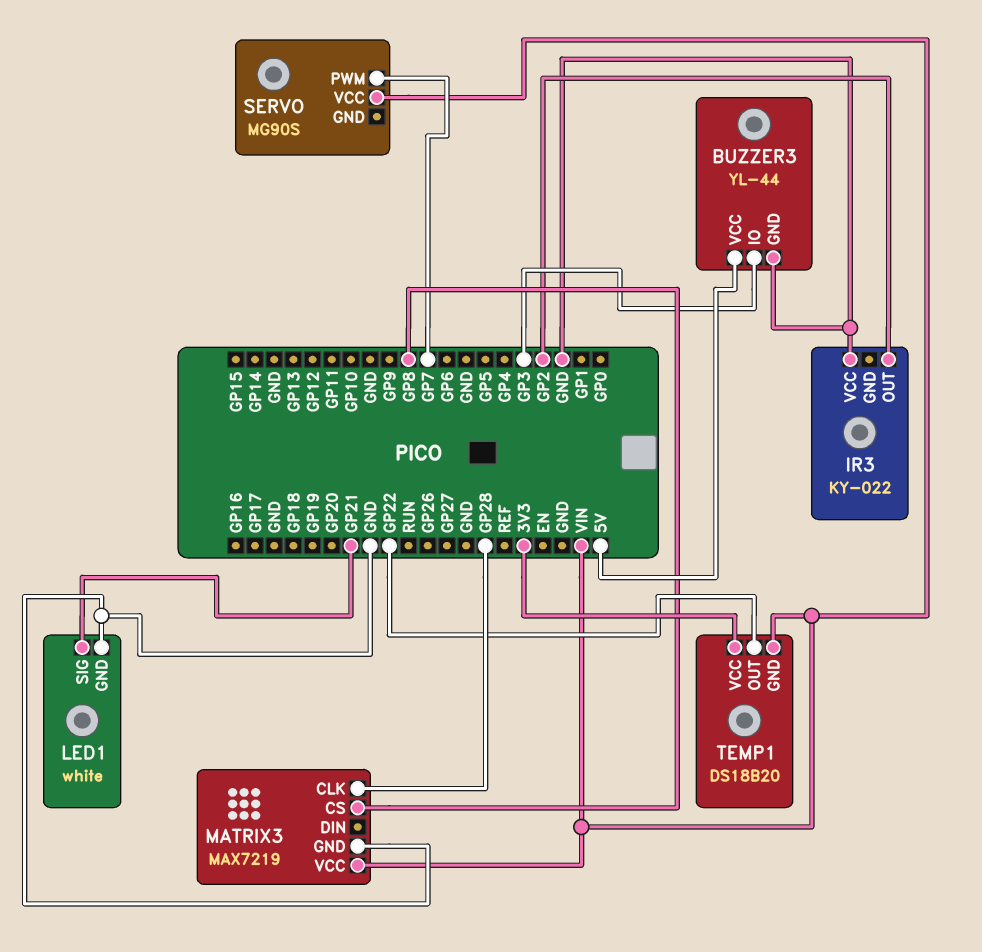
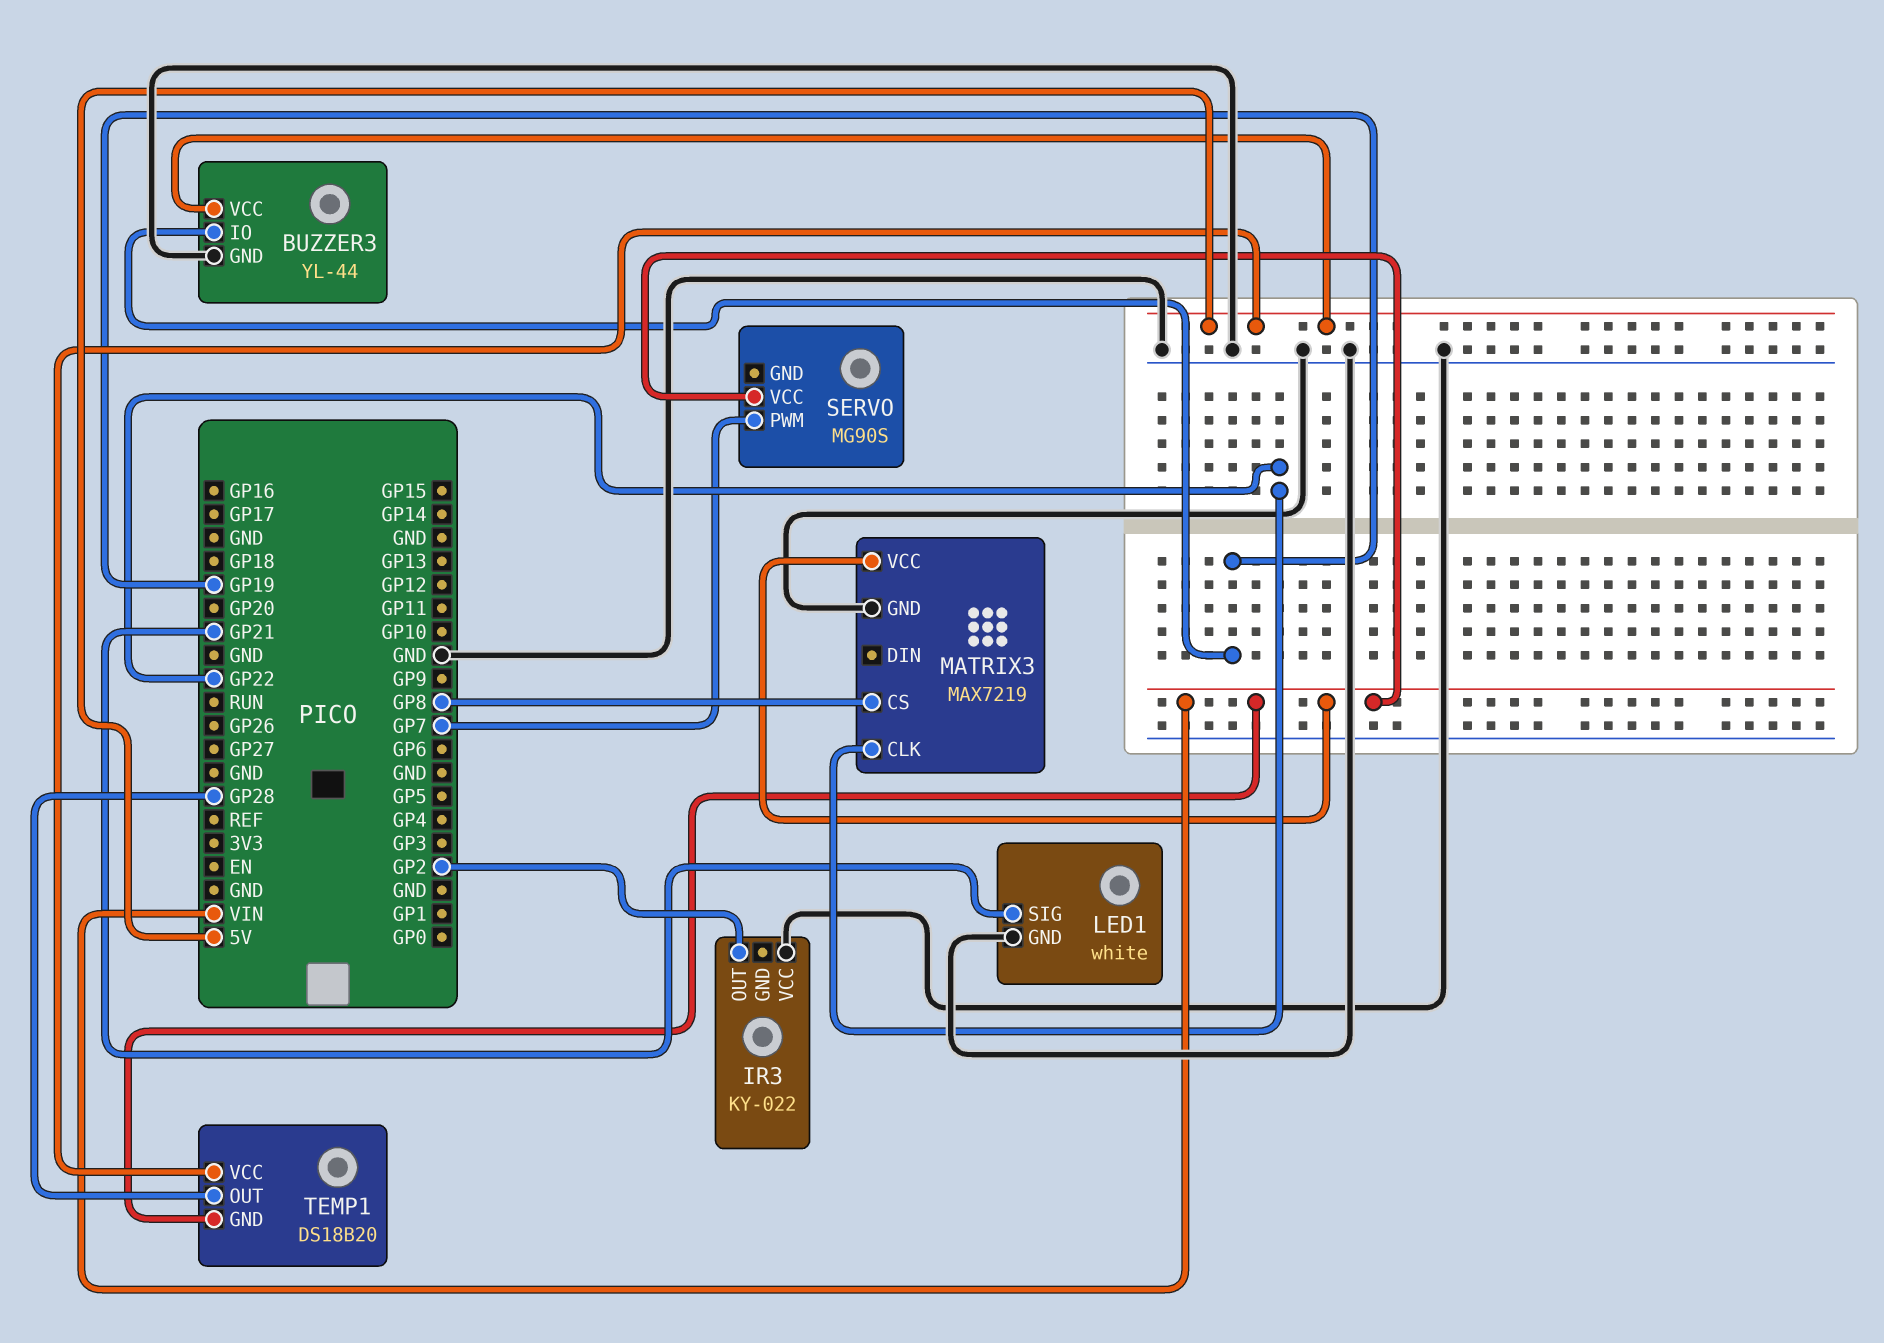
BUZZER3 pin IO: GP3 -> GP19
MATRIX3 pin CLK: GP28 -> GP22
TEMP1 pin OUT: GP22 -> GP28
TEMP1 pin VCC: 3V3 -> 5V

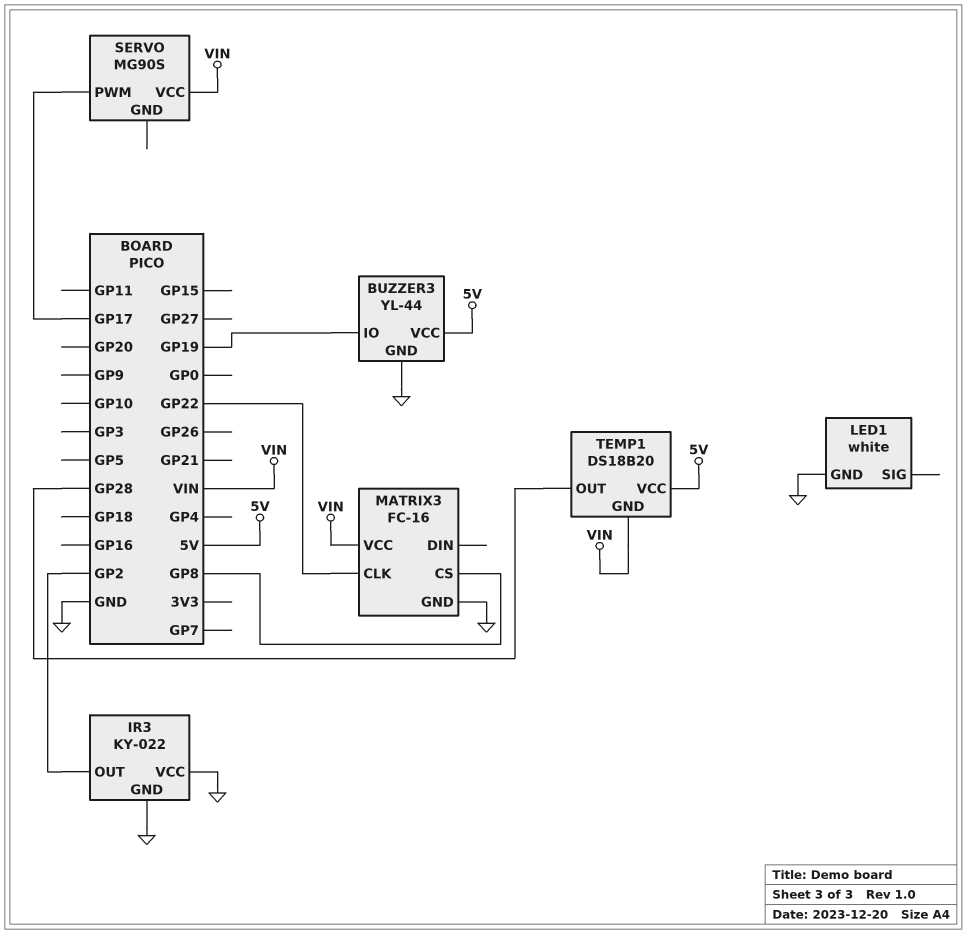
IR3 pin GND: none -> GND
LED1 pin SIG: GP21 -> none
MATRIX3: MAX7219 -> FC-16
SERVO pin PWM: GP7 -> GP17

